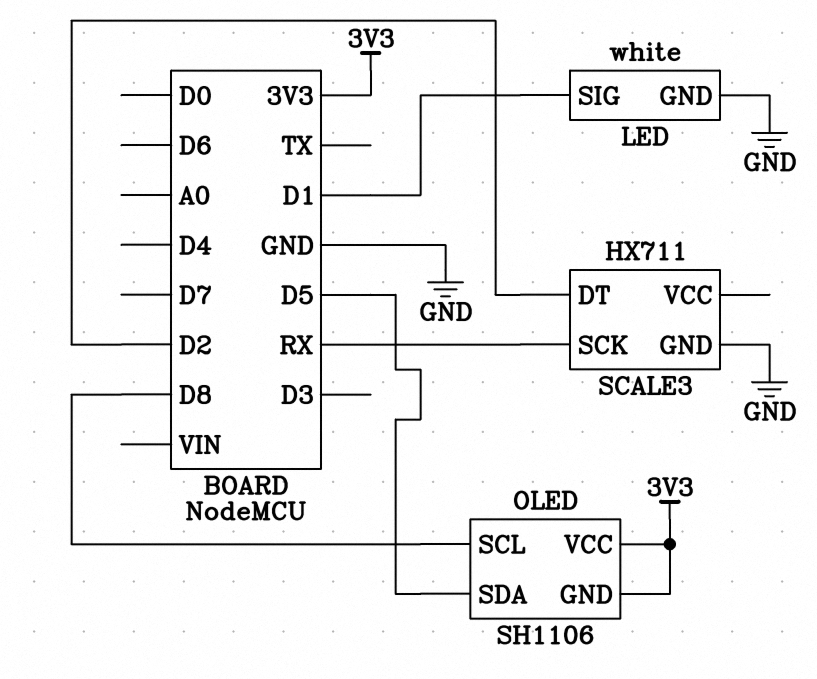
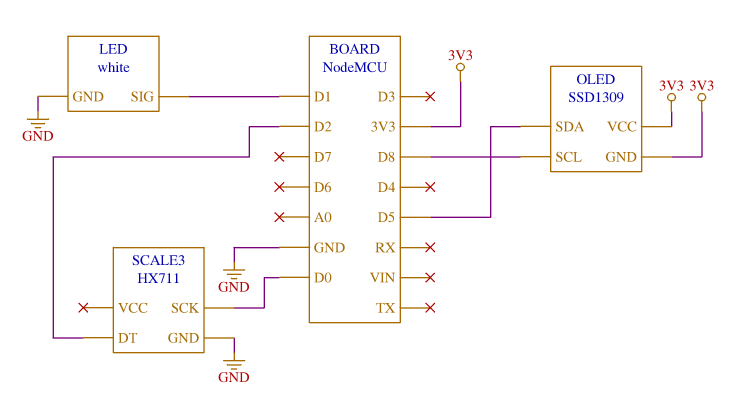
OLED: SH1106 -> SSD1309
SCALE3 pin SCK: RX -> D0

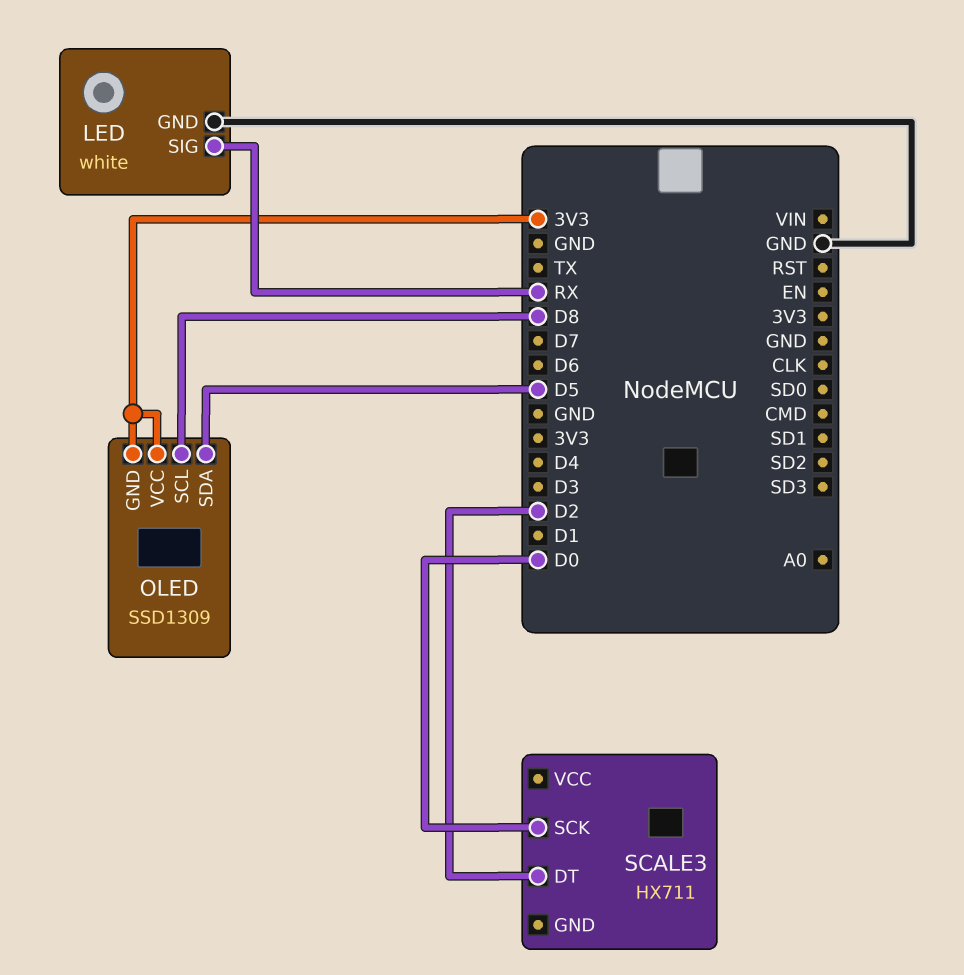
LED pin SIG: D1 -> RX
SCALE3 pin GND: GND -> none

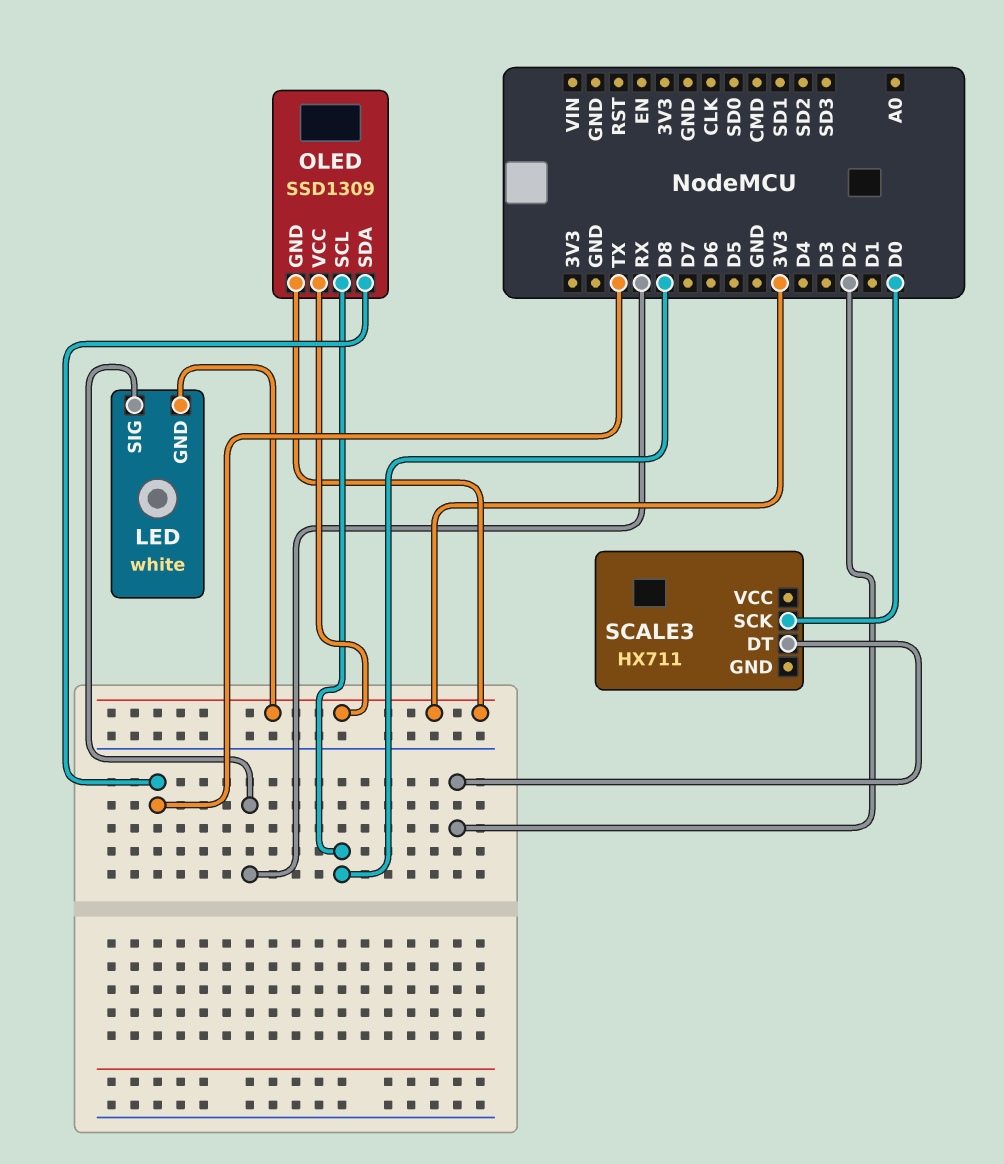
LED pin GND: GND -> 3V3
OLED pin SDA: D5 -> TX

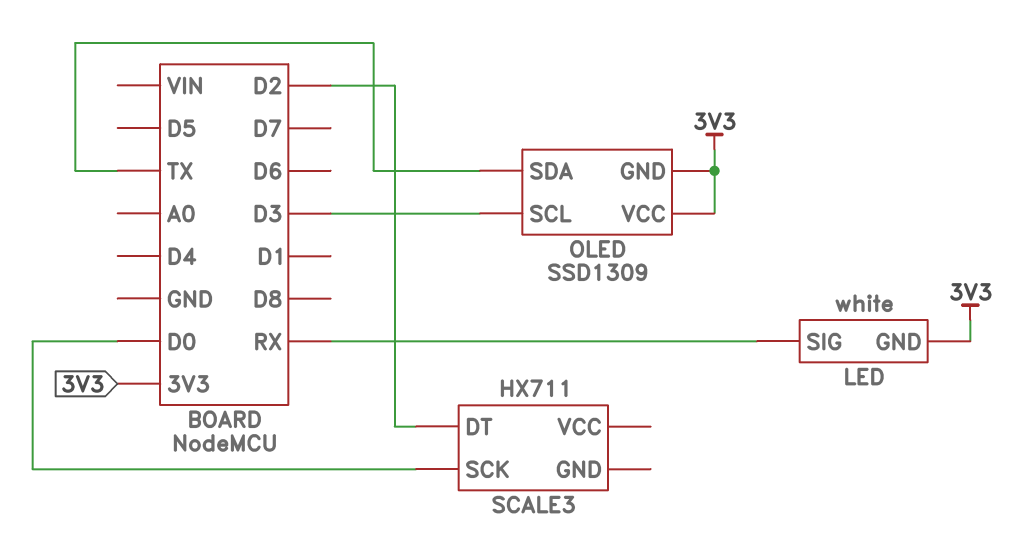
OLED pin SCL: D8 -> D3

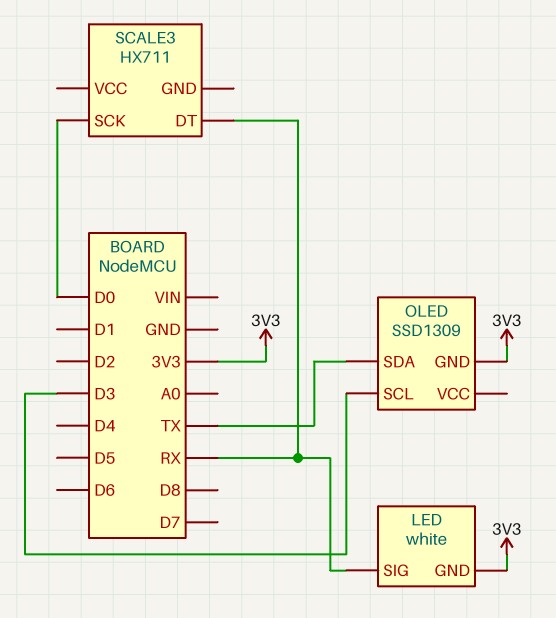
OLED pin VCC: 3V3 -> none
SCALE3 pin DT: D2 -> RX

